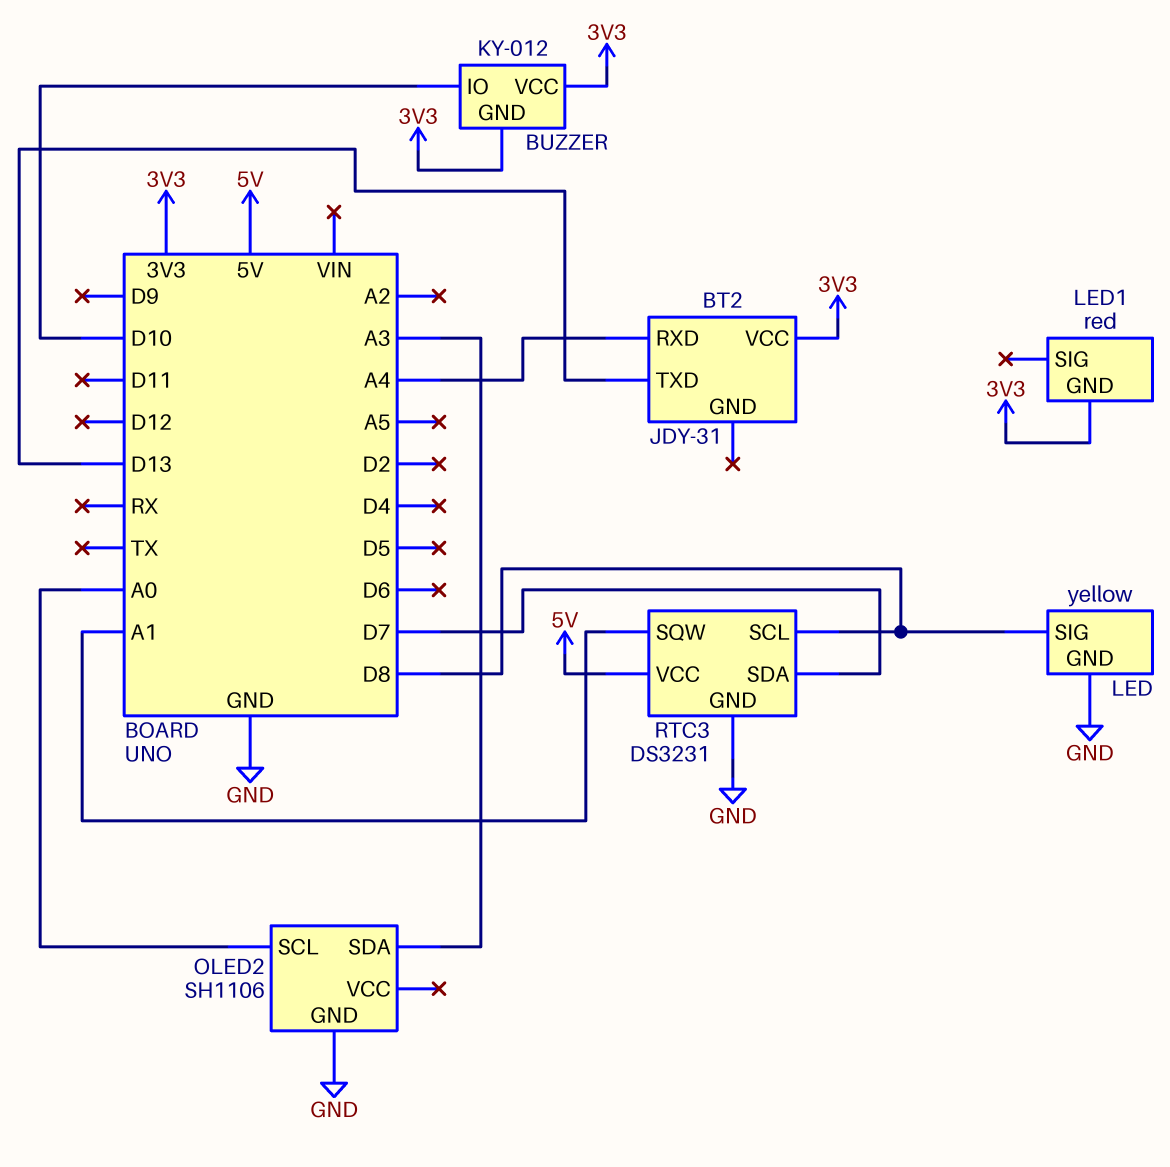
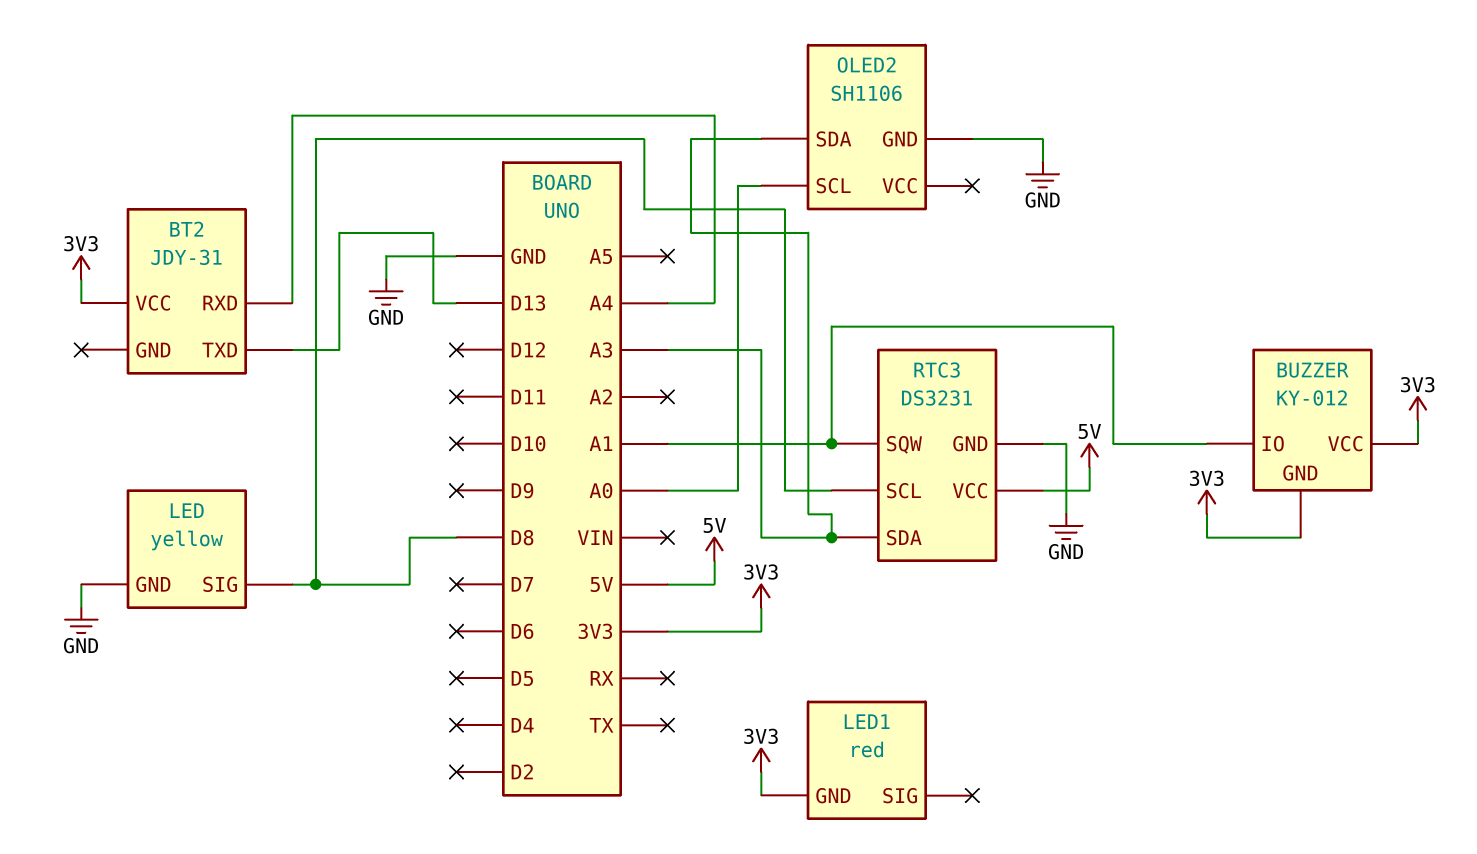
BUZZER pin IO: D10 -> A1
RTC3 pin SDA: D7 -> A3

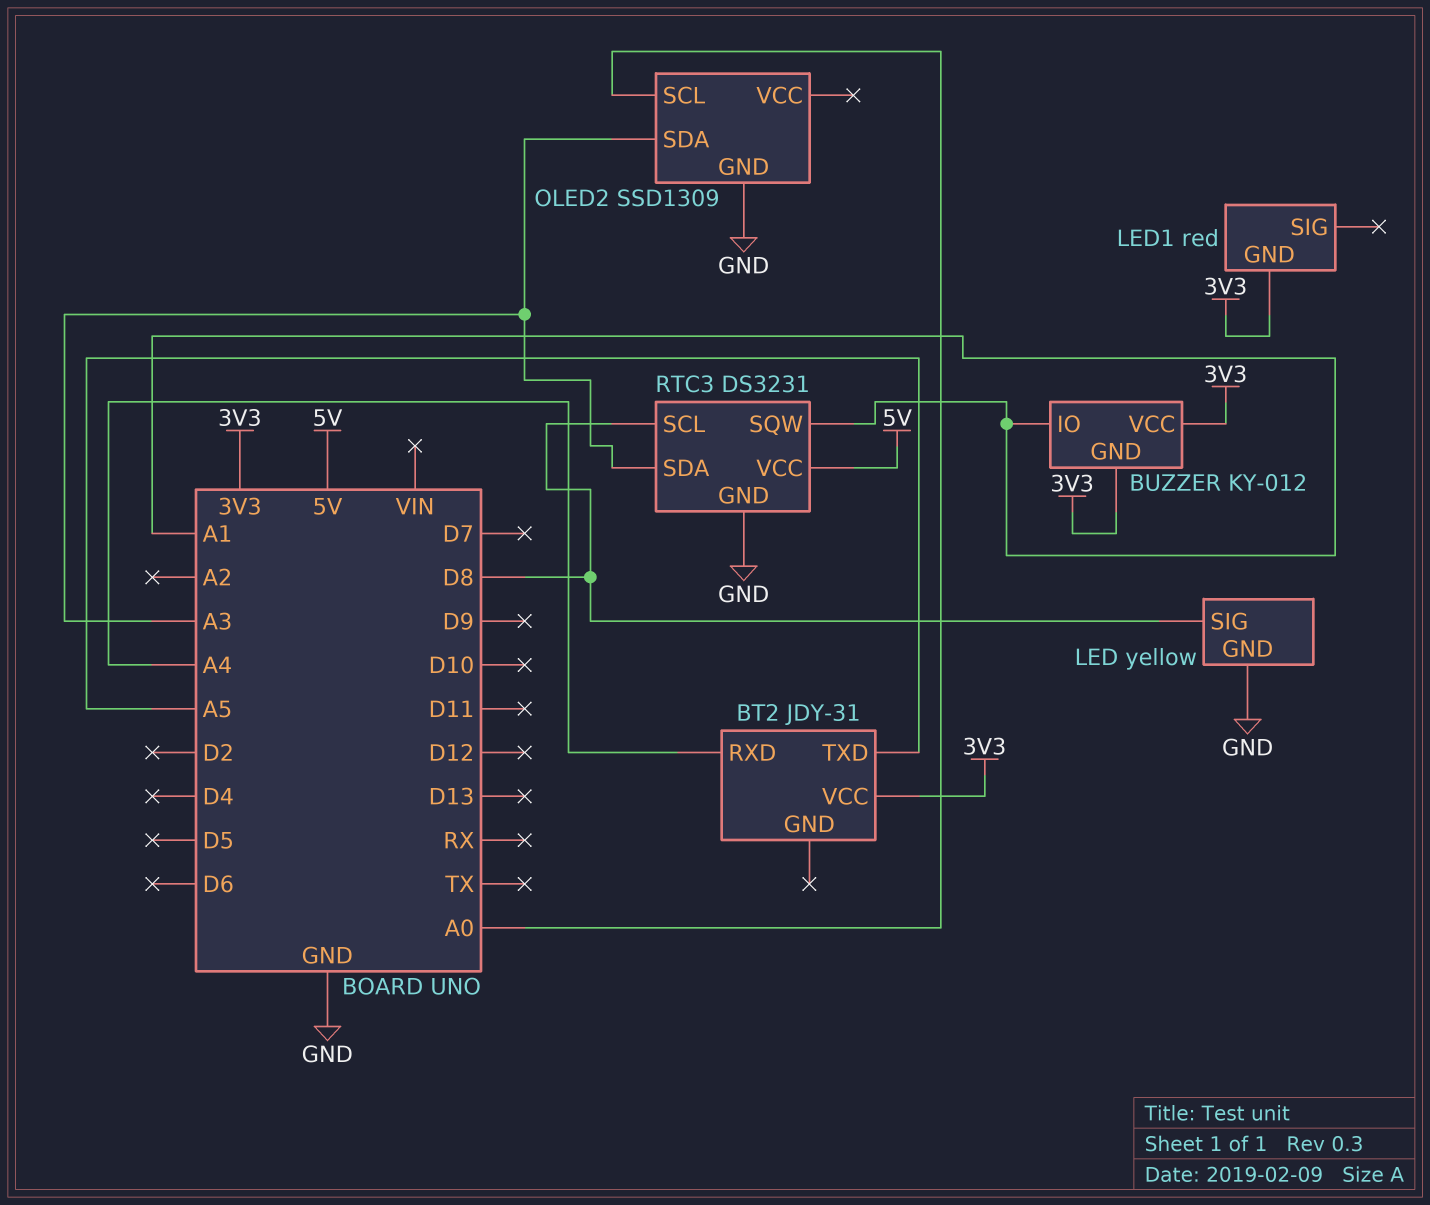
BT2 pin TXD: D13 -> A5
OLED2: SH1106 -> SSD1309

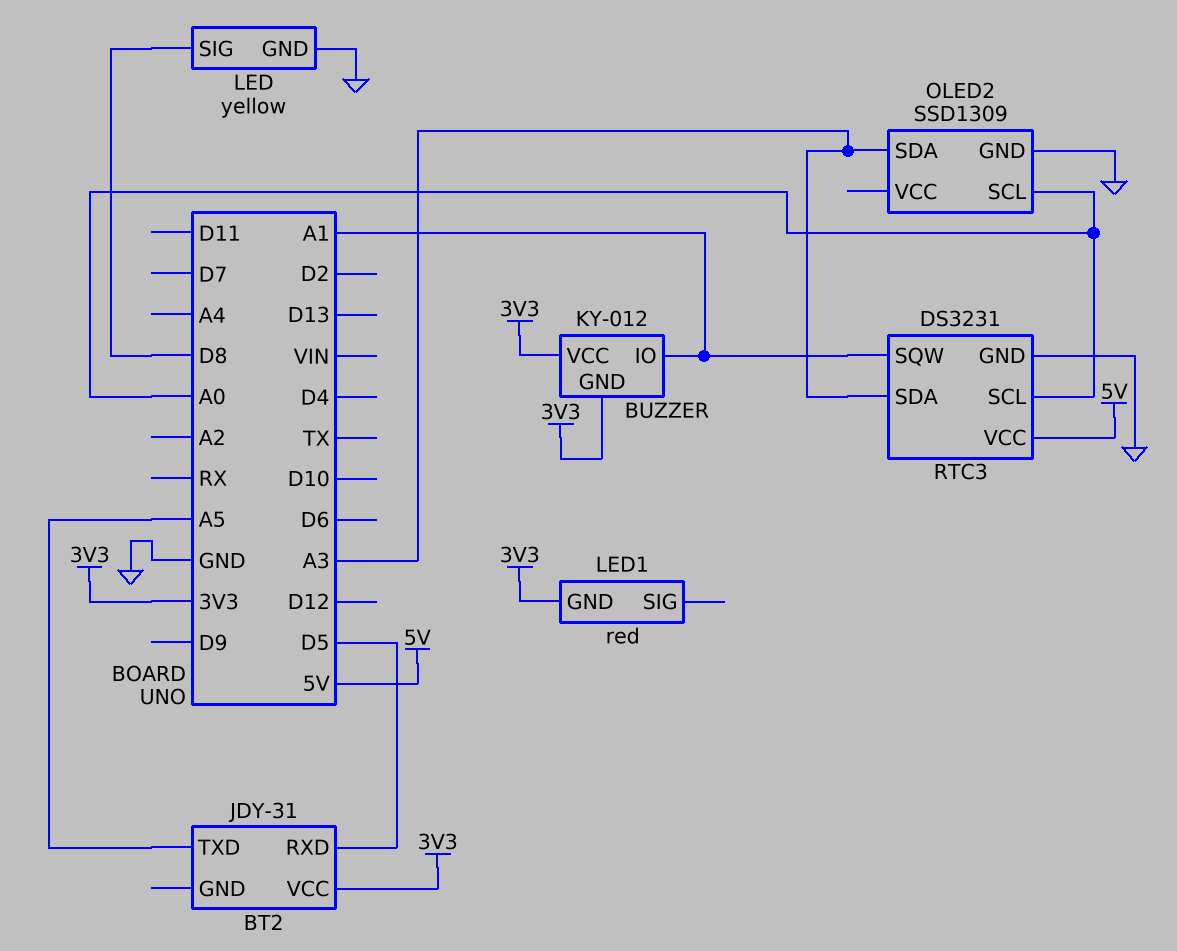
BT2 pin RXD: A4 -> D5
RTC3 pin SCL: D8 -> A0

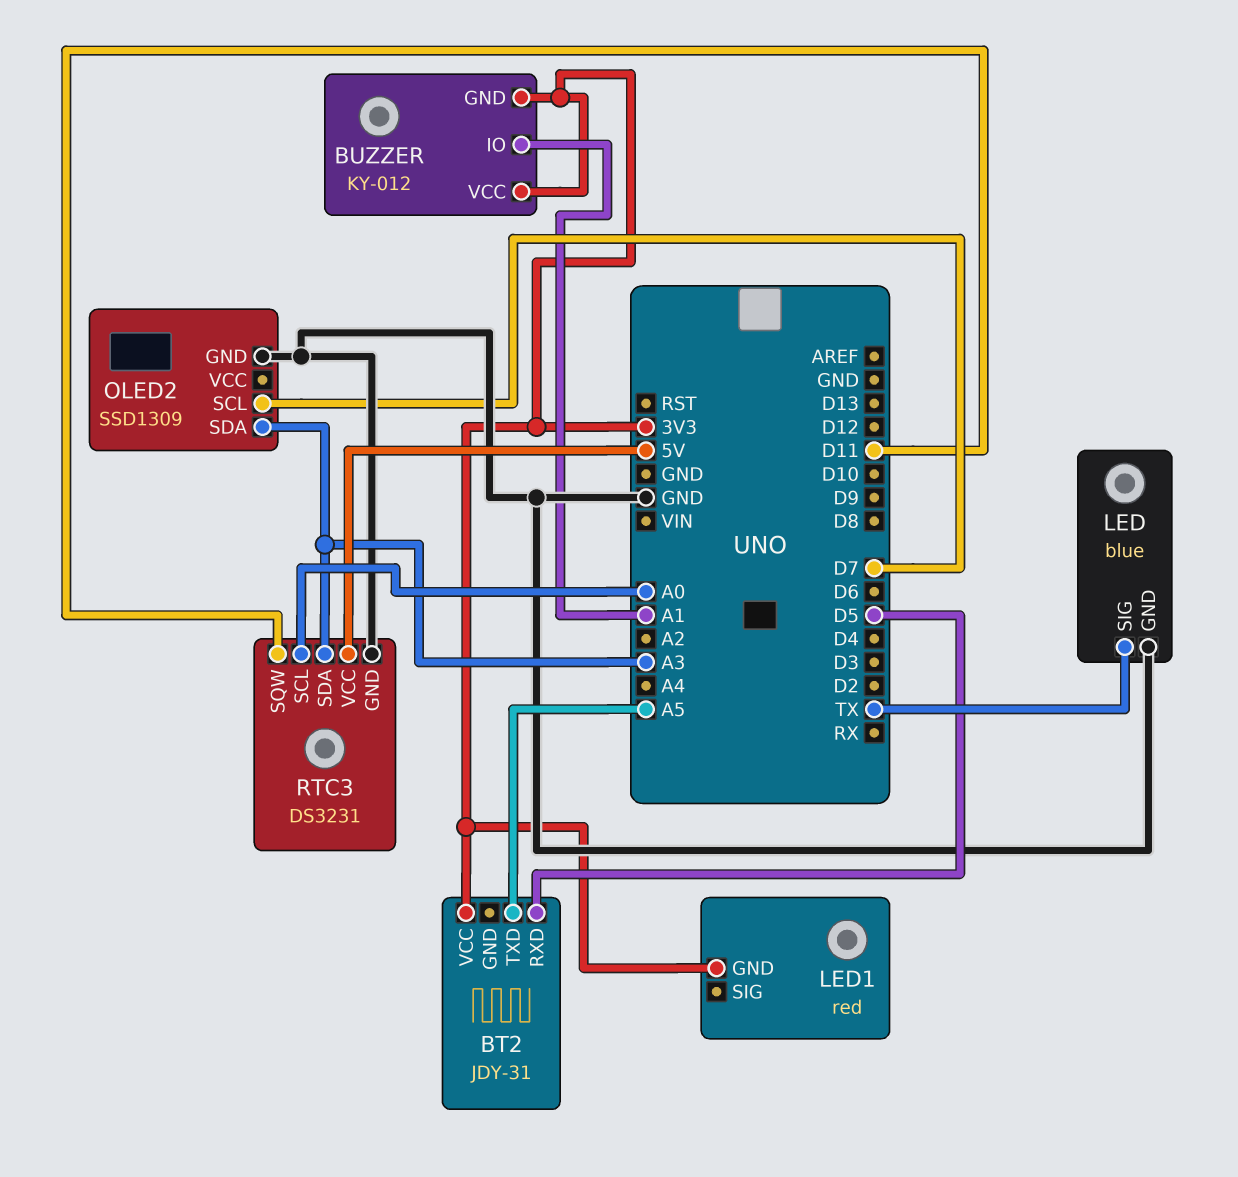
LED: yellow -> blue
LED pin SIG: D8 -> TX
OLED2 pin SCL: A0 -> D7
RTC3 pin SQW: A1 -> D11

